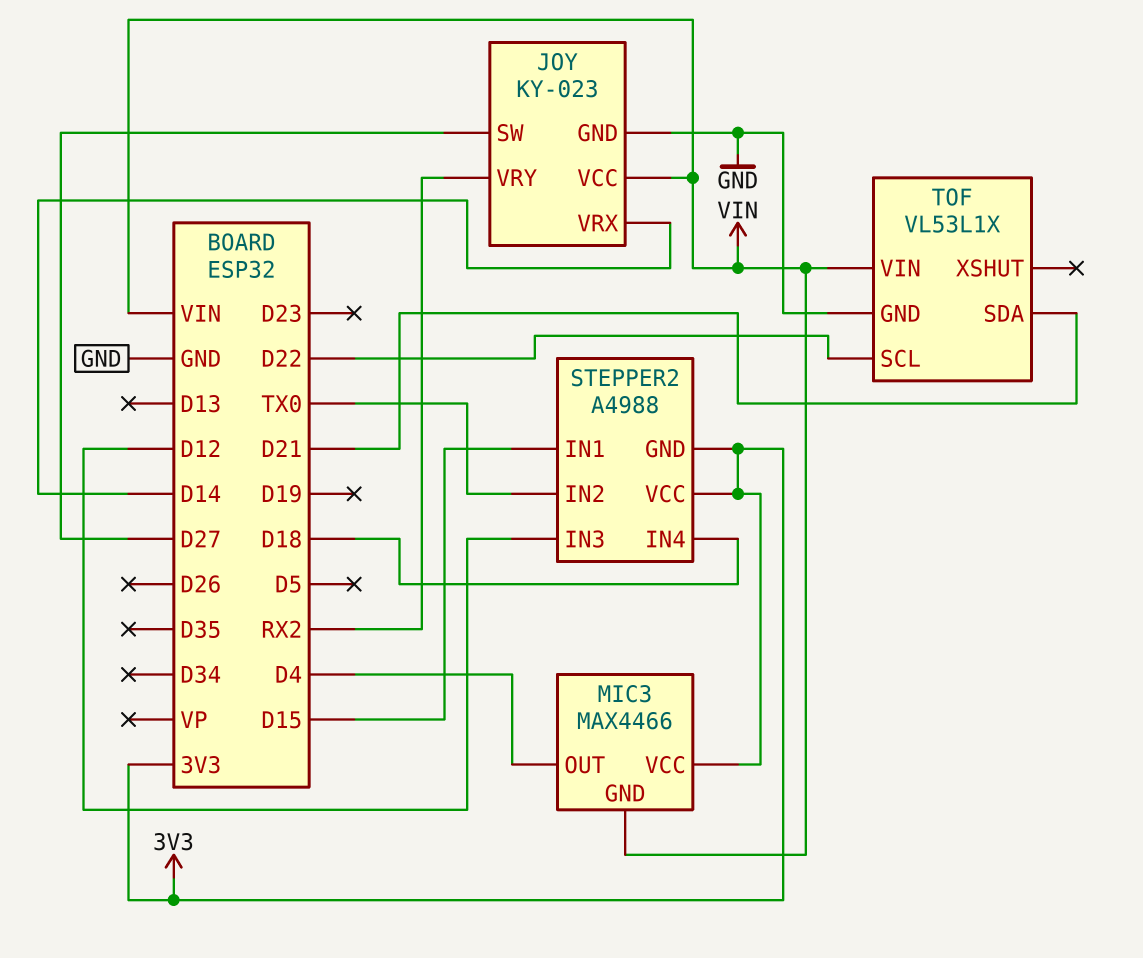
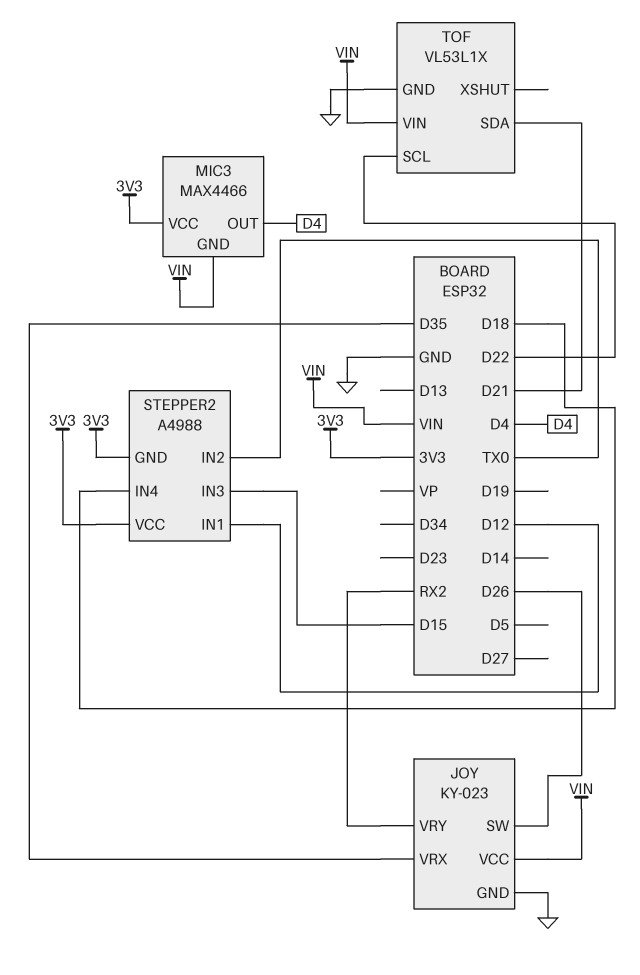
JOY pin SW: D27 -> D26
JOY pin VRX: D14 -> D35
STEPPER2 pin IN1: D15 -> D12
STEPPER2 pin IN3: D12 -> D15

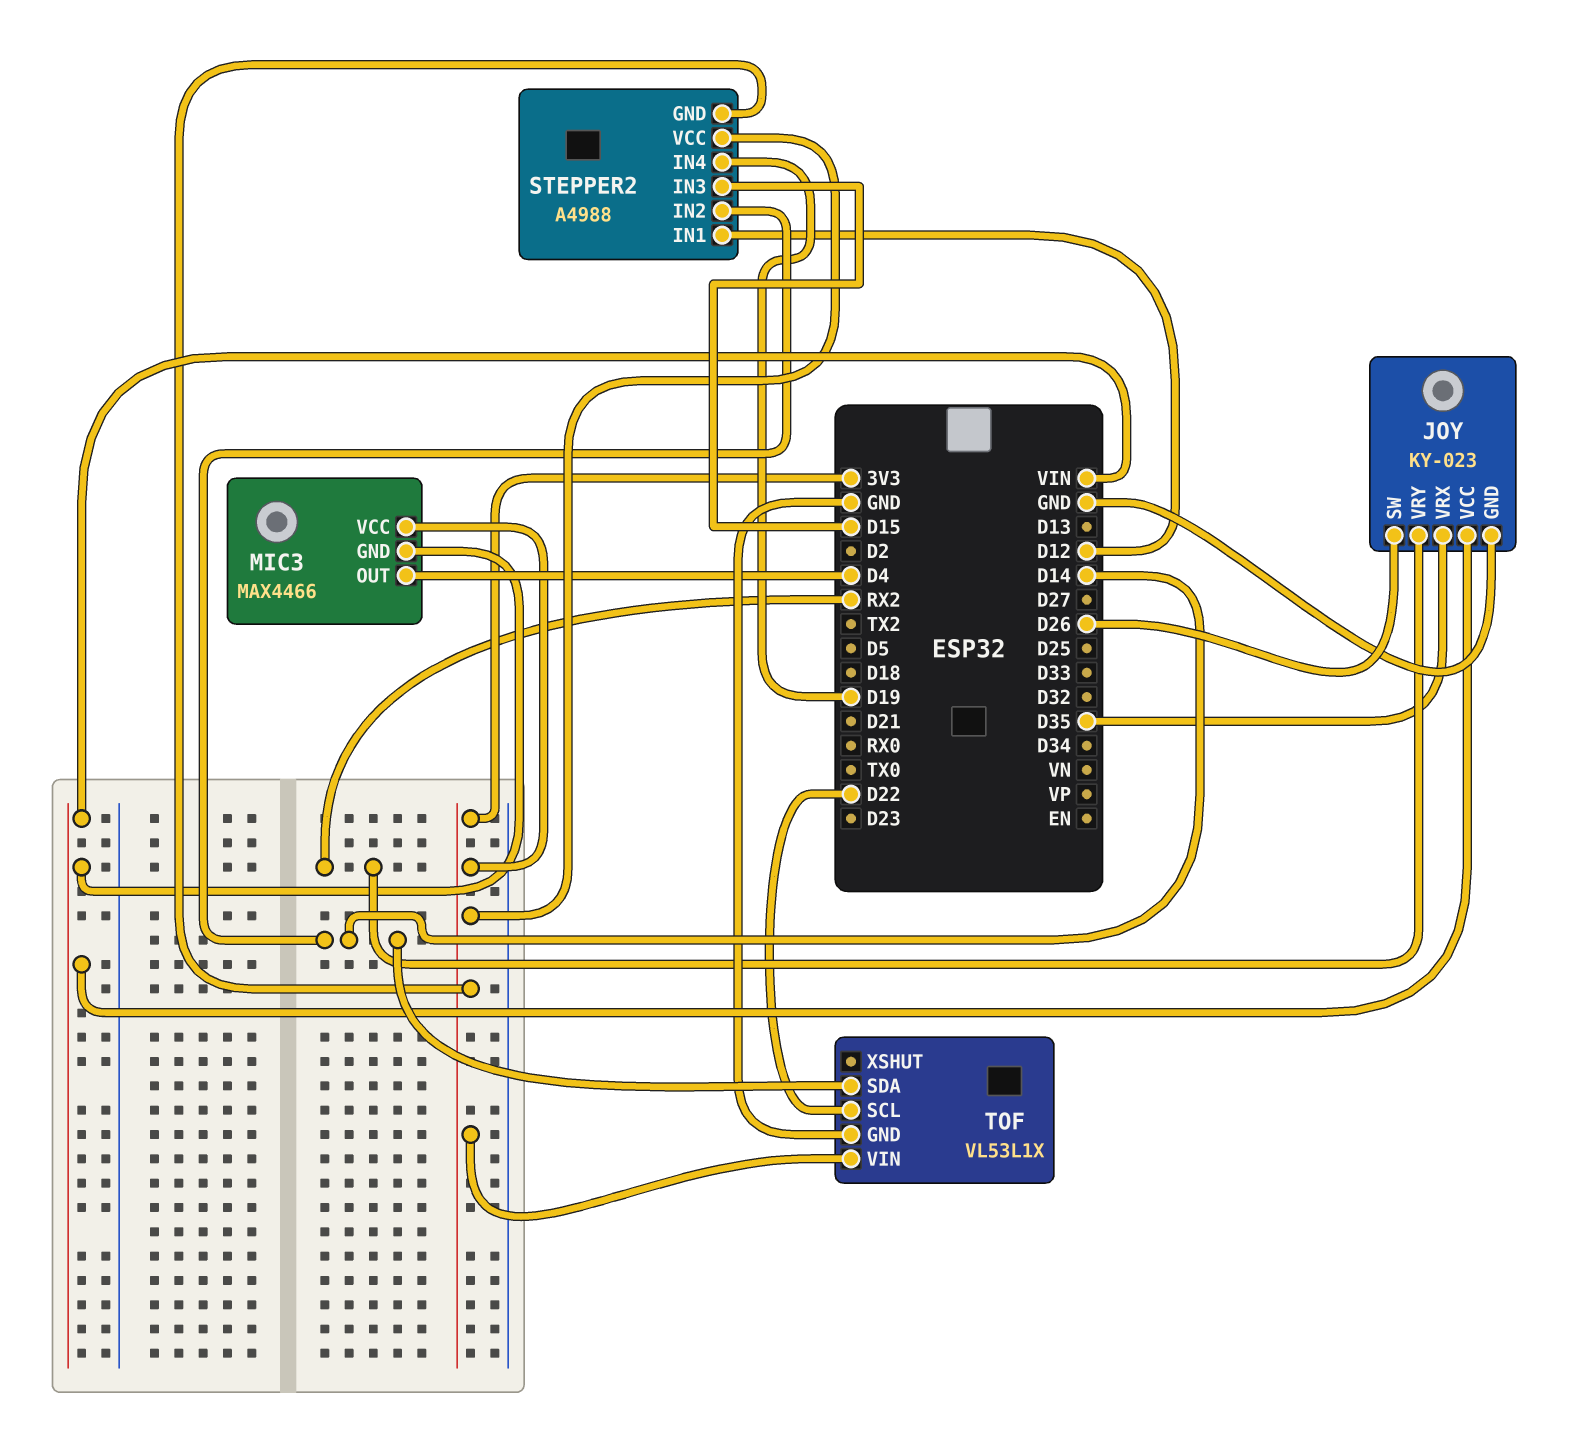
STEPPER2 pin IN2: TX0 -> D14
STEPPER2 pin IN4: D18 -> D19
TOF pin SDA: D21 -> D14
TOF pin VIN: VIN -> 3V3

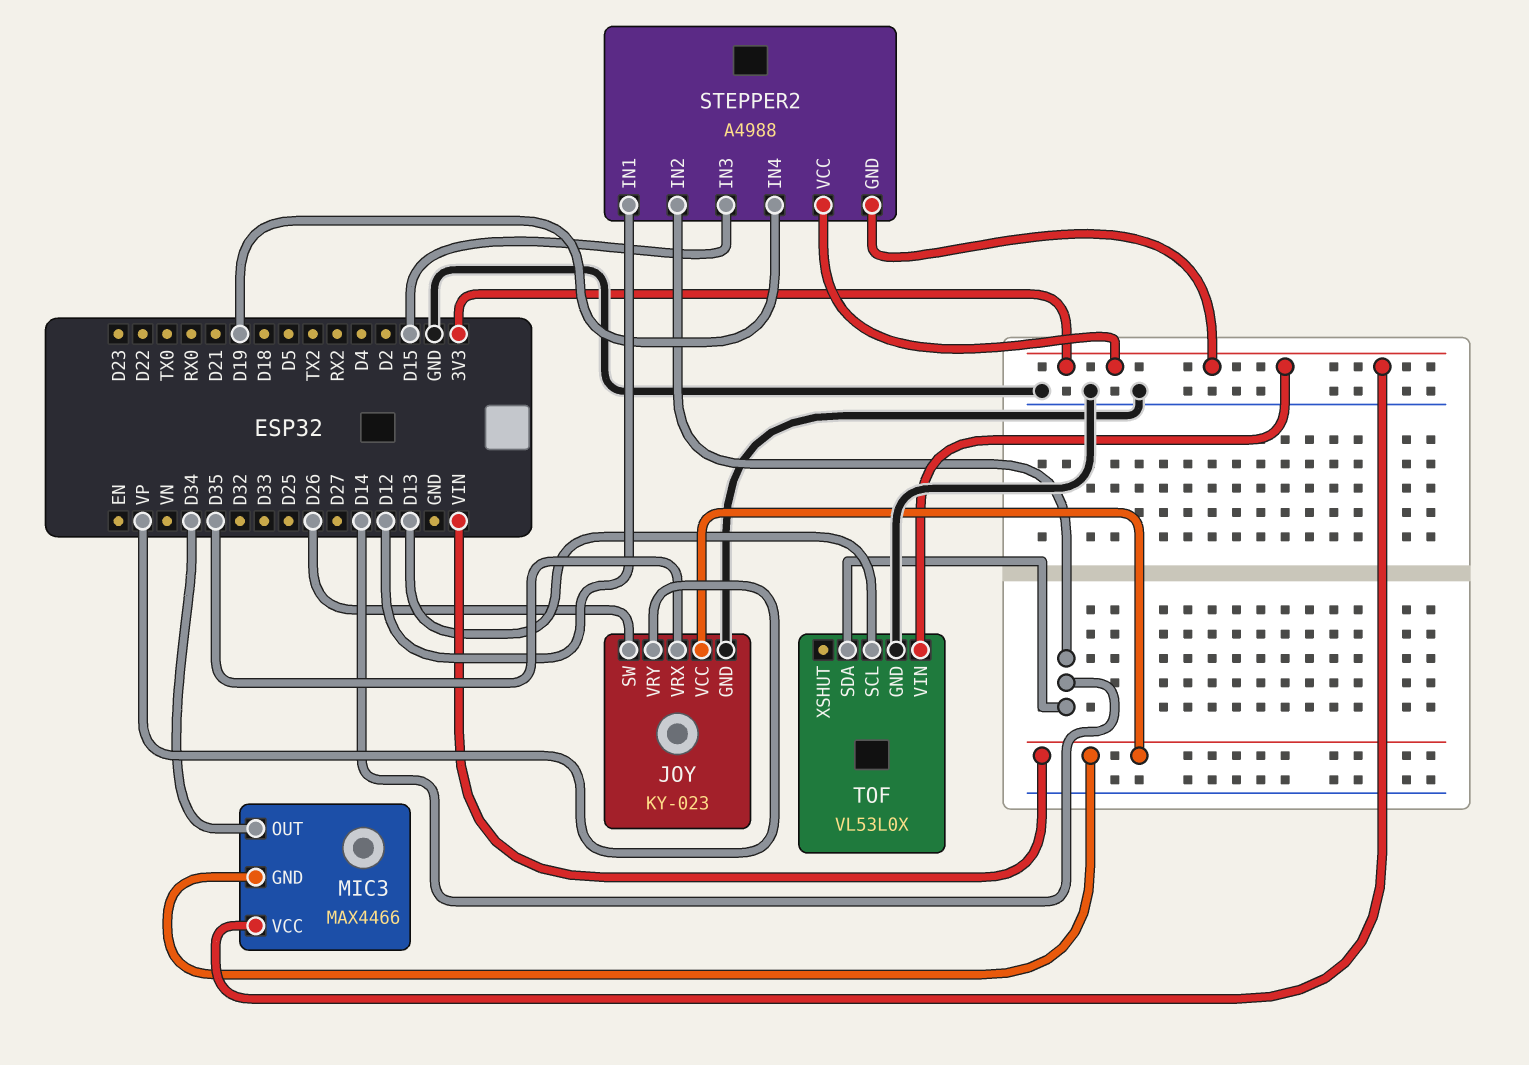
JOY pin VRY: RX2 -> VP
MIC3 pin OUT: D4 -> D34
TOF: VL53L1X -> VL53L0X
TOF pin SCL: D22 -> D13

